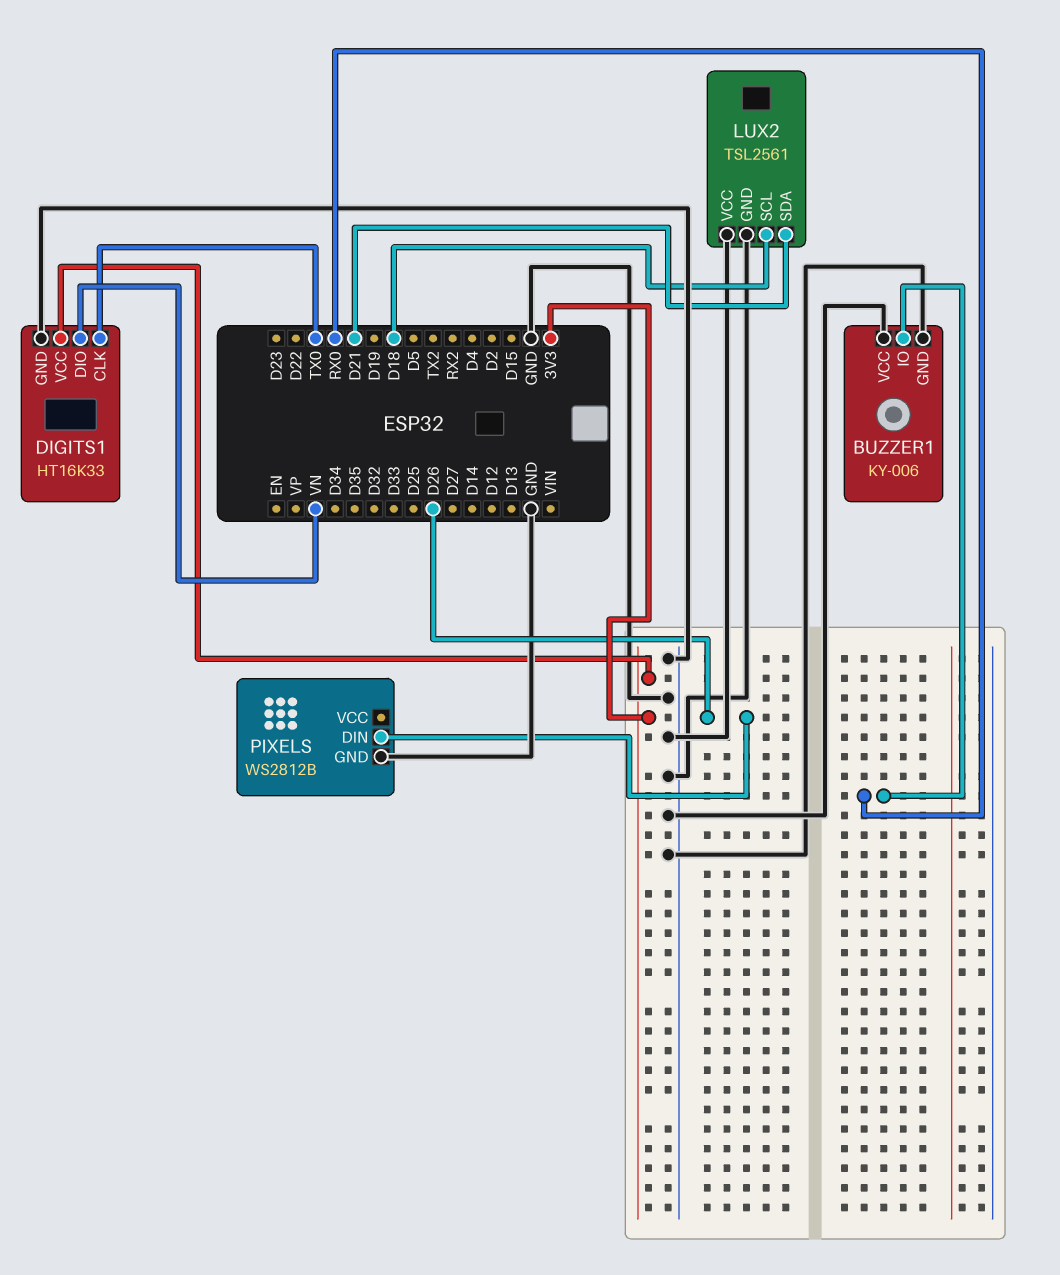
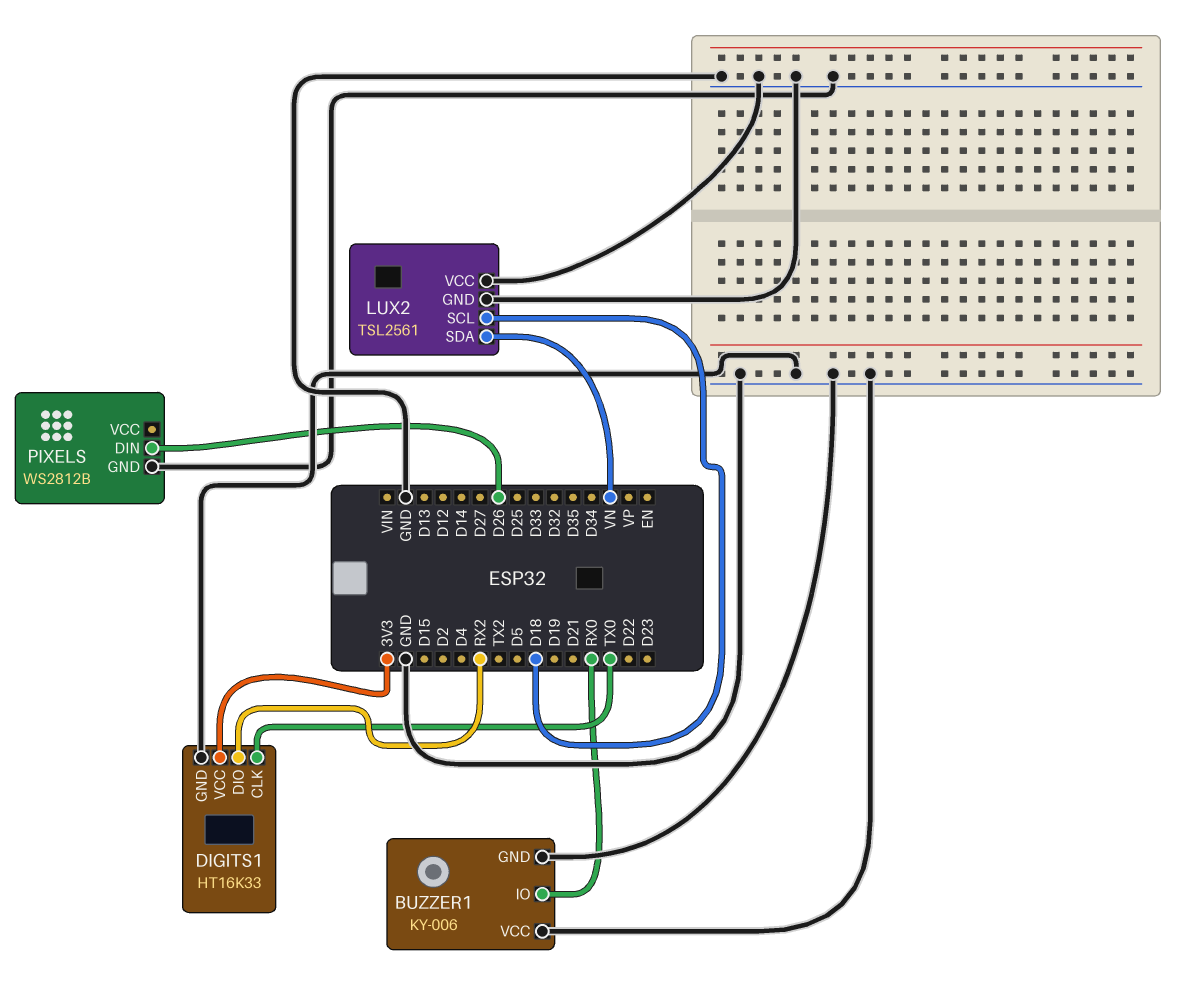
DIGITS1 pin DIO: VN -> RX2
LUX2 pin SDA: D21 -> VN

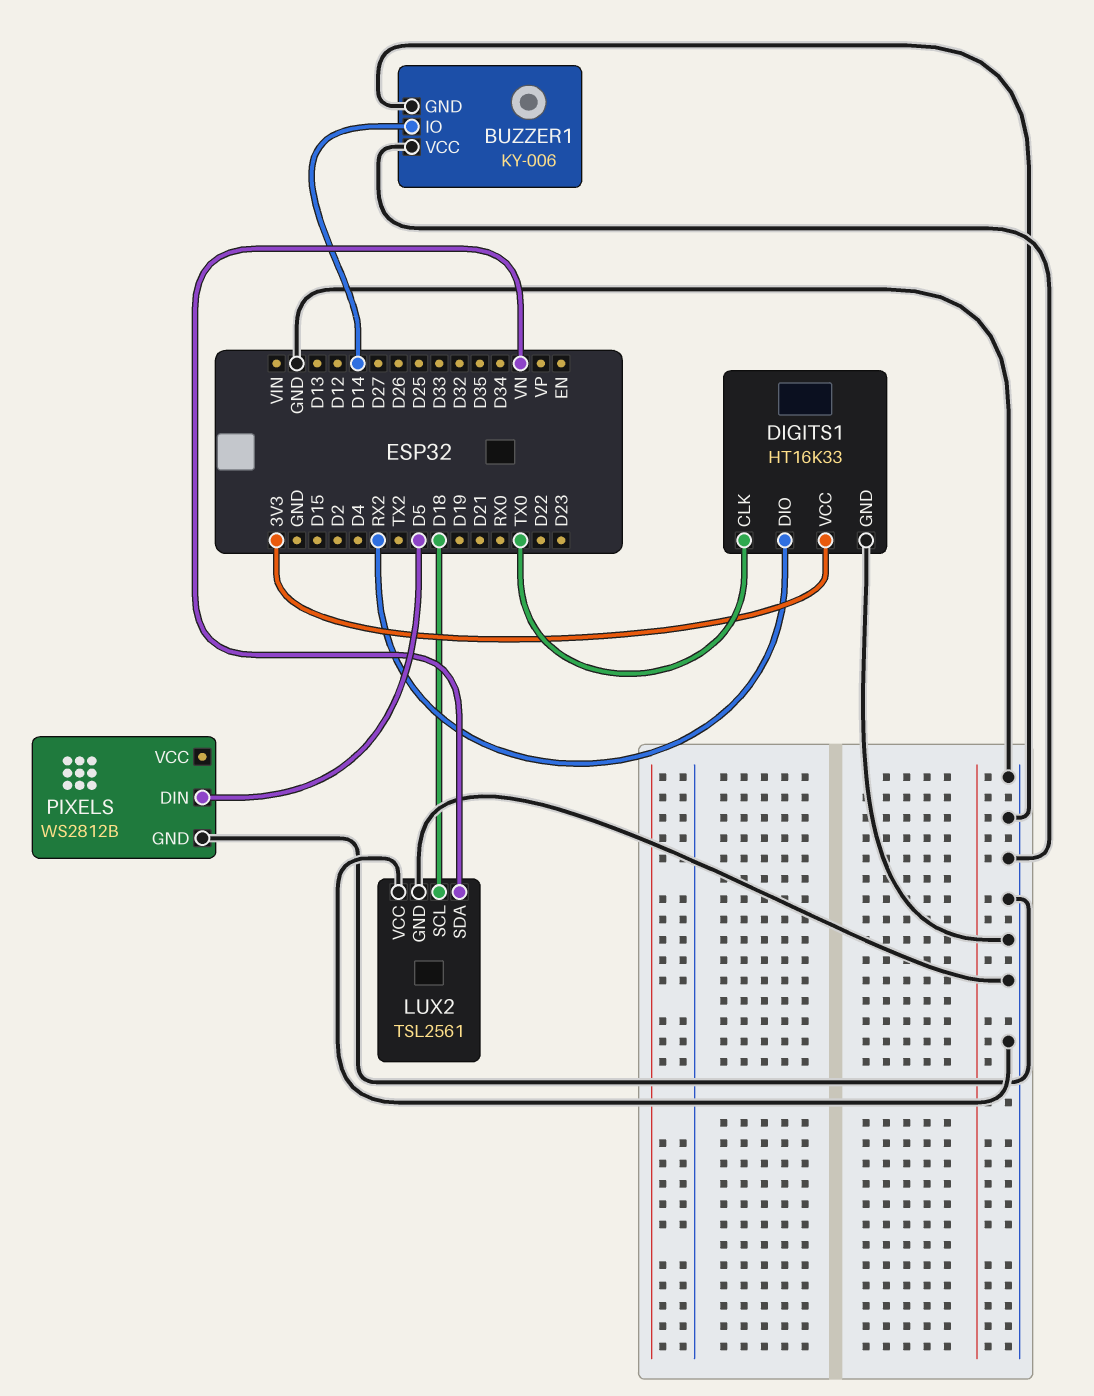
BUZZER1 pin IO: RX0 -> D14
PIXELS pin DIN: D26 -> D5

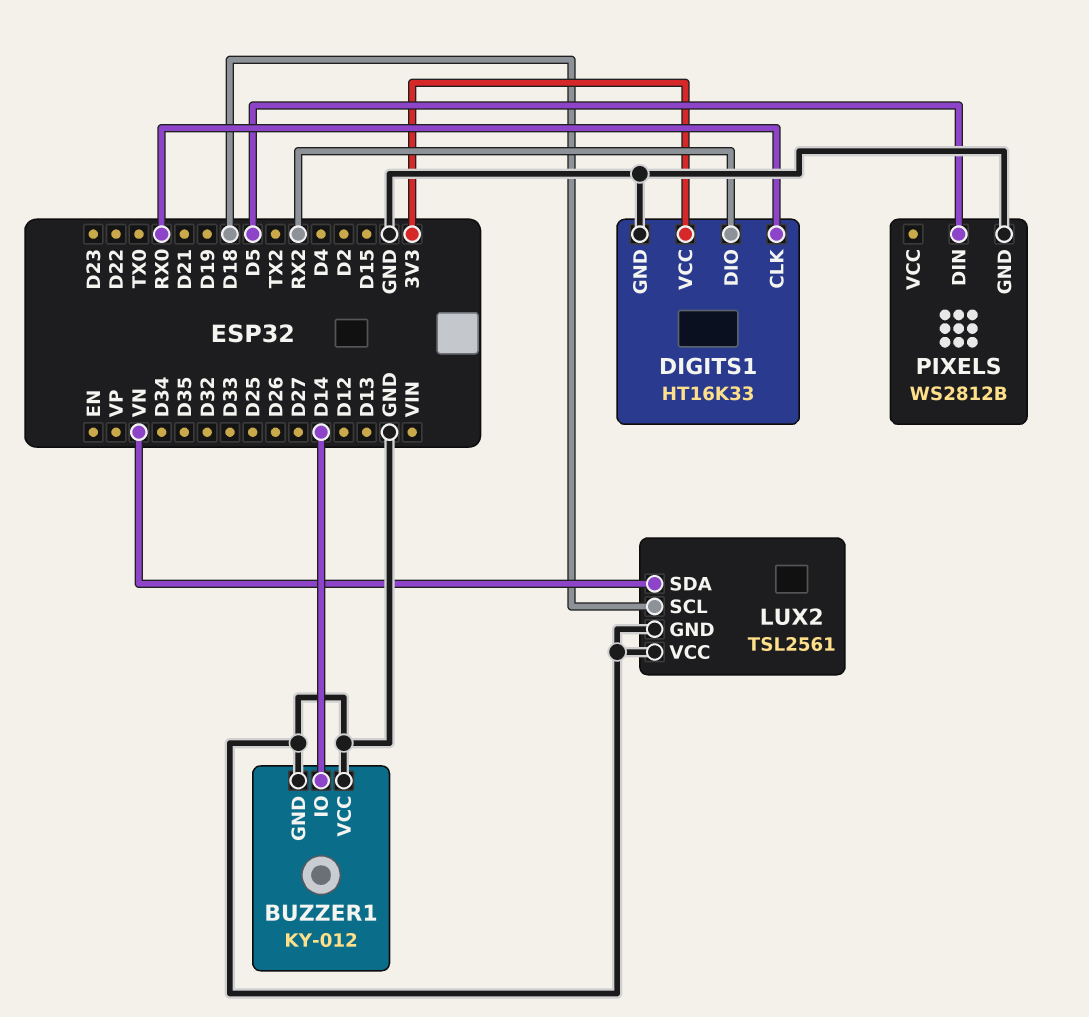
BUZZER1: KY-006 -> KY-012
DIGITS1 pin CLK: TX0 -> RX0

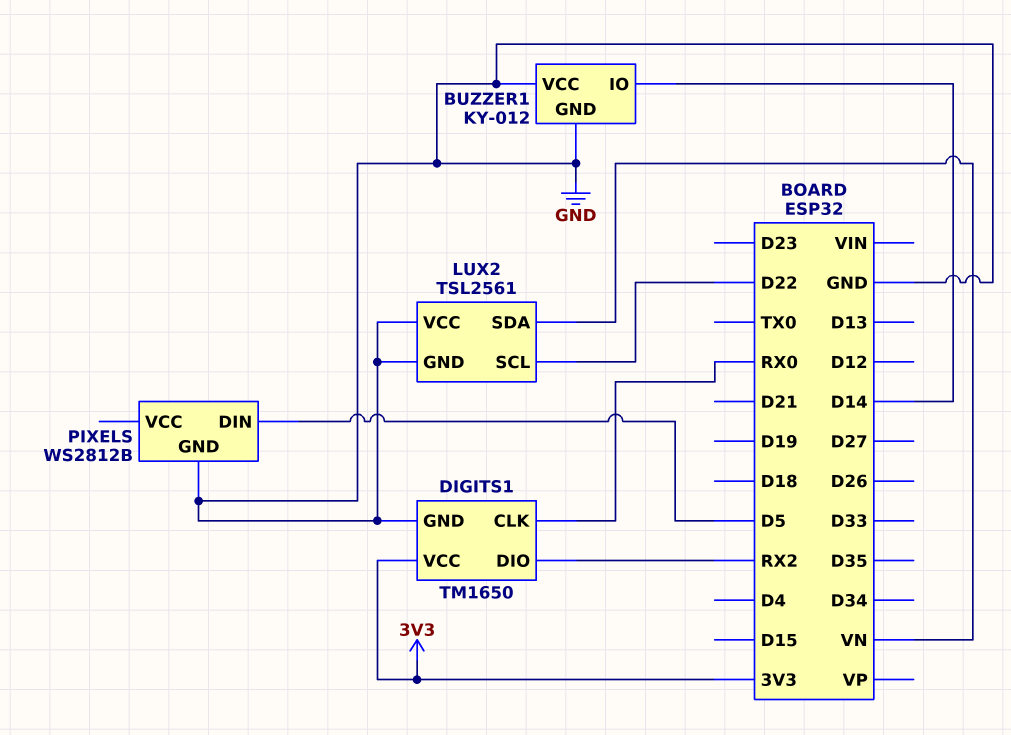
DIGITS1: HT16K33 -> TM1650
LUX2 pin SCL: D18 -> D22

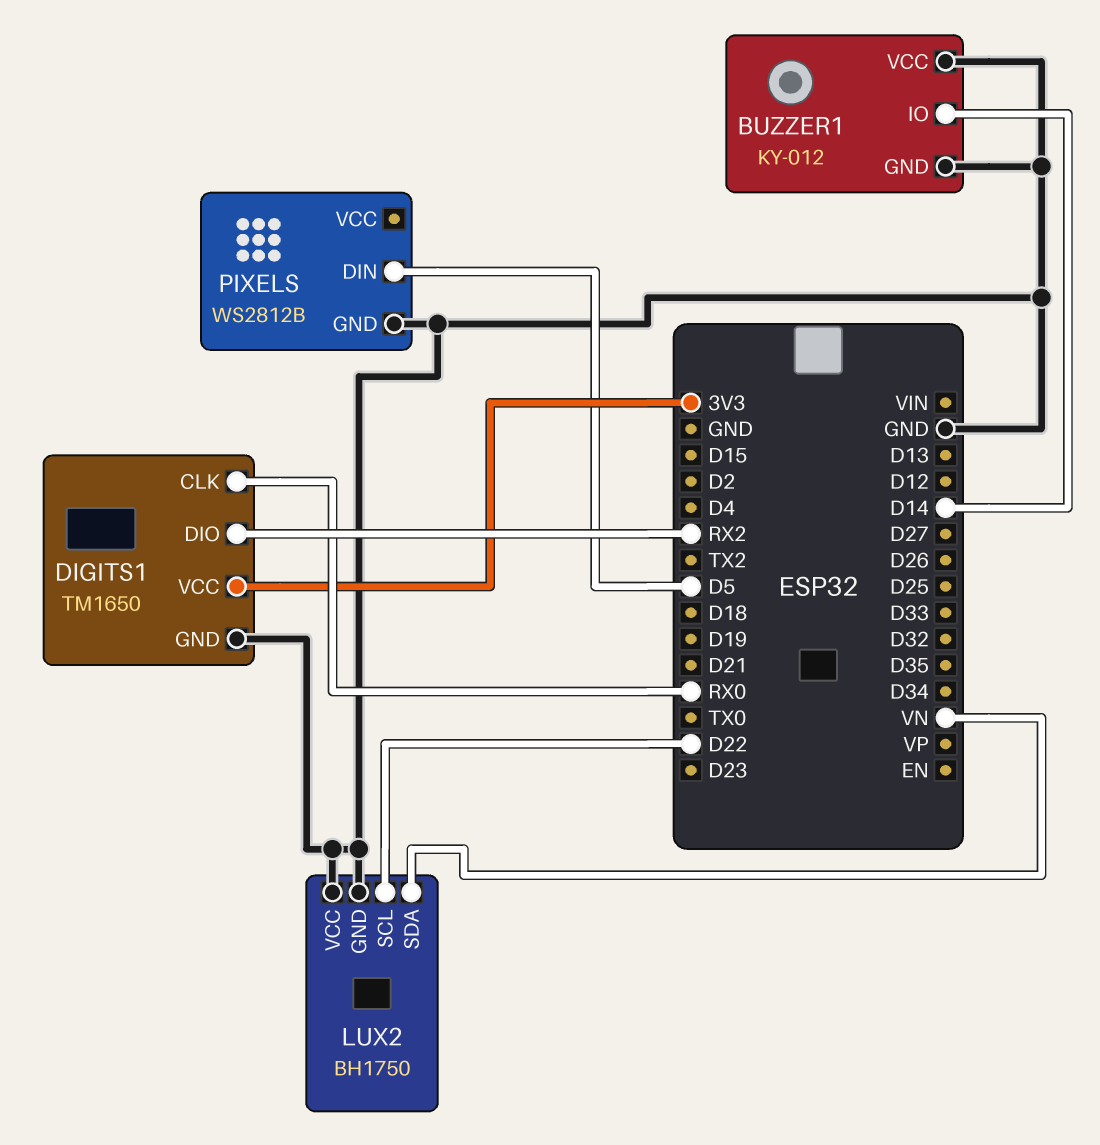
LUX2: TSL2561 -> BH1750

